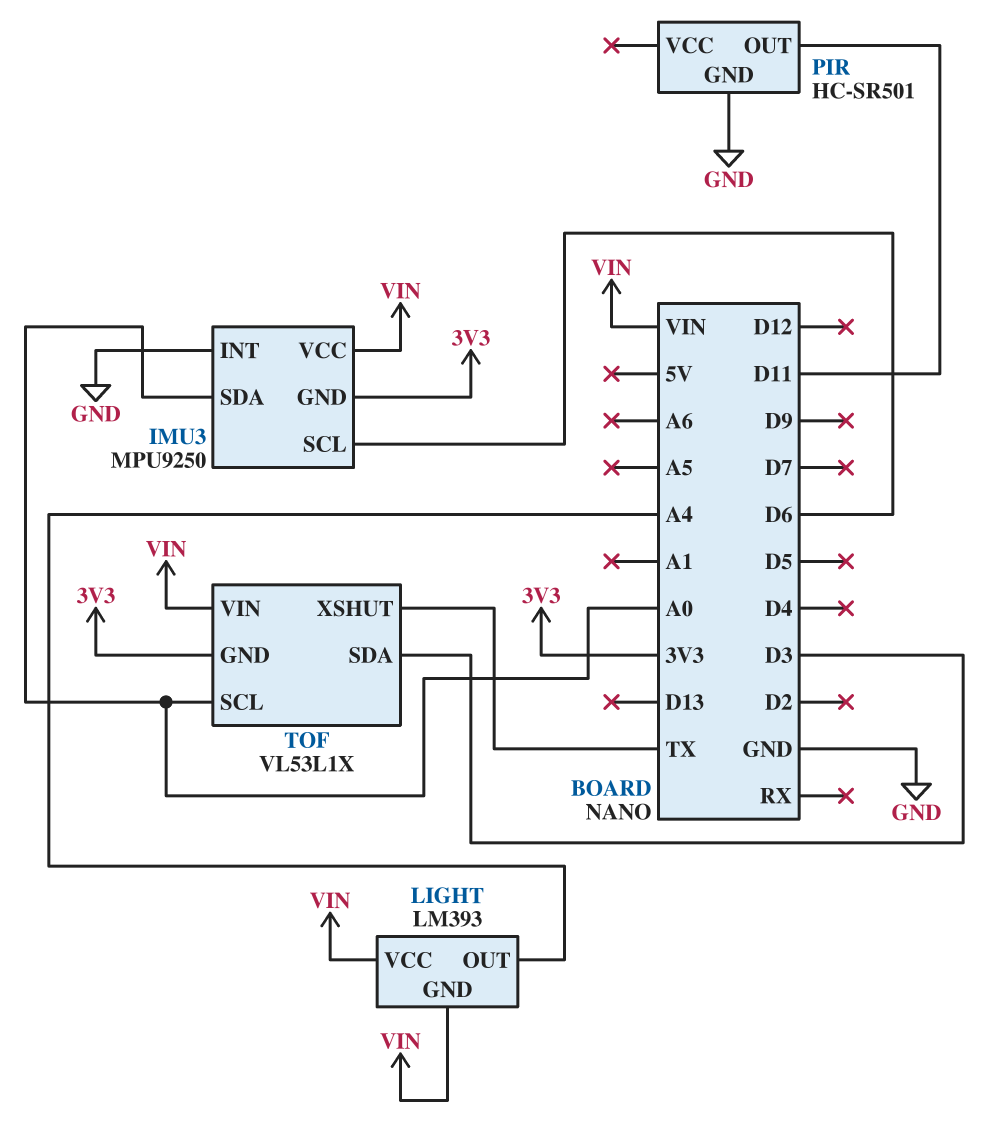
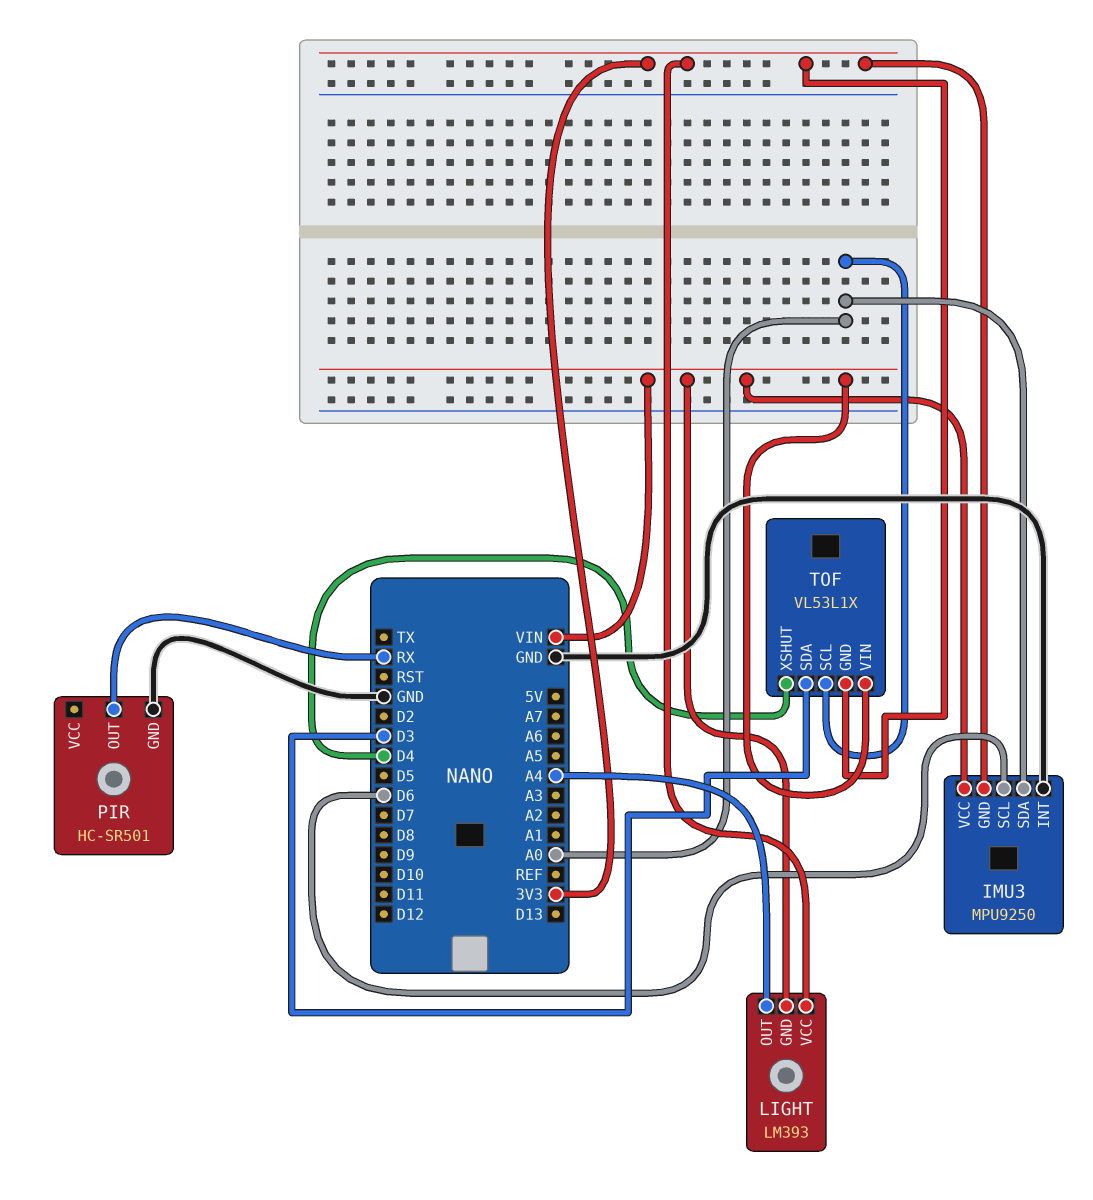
LIGHT pin VCC: VIN -> 3V3
PIR pin OUT: D11 -> RX
TOF pin XSHUT: TX -> D4

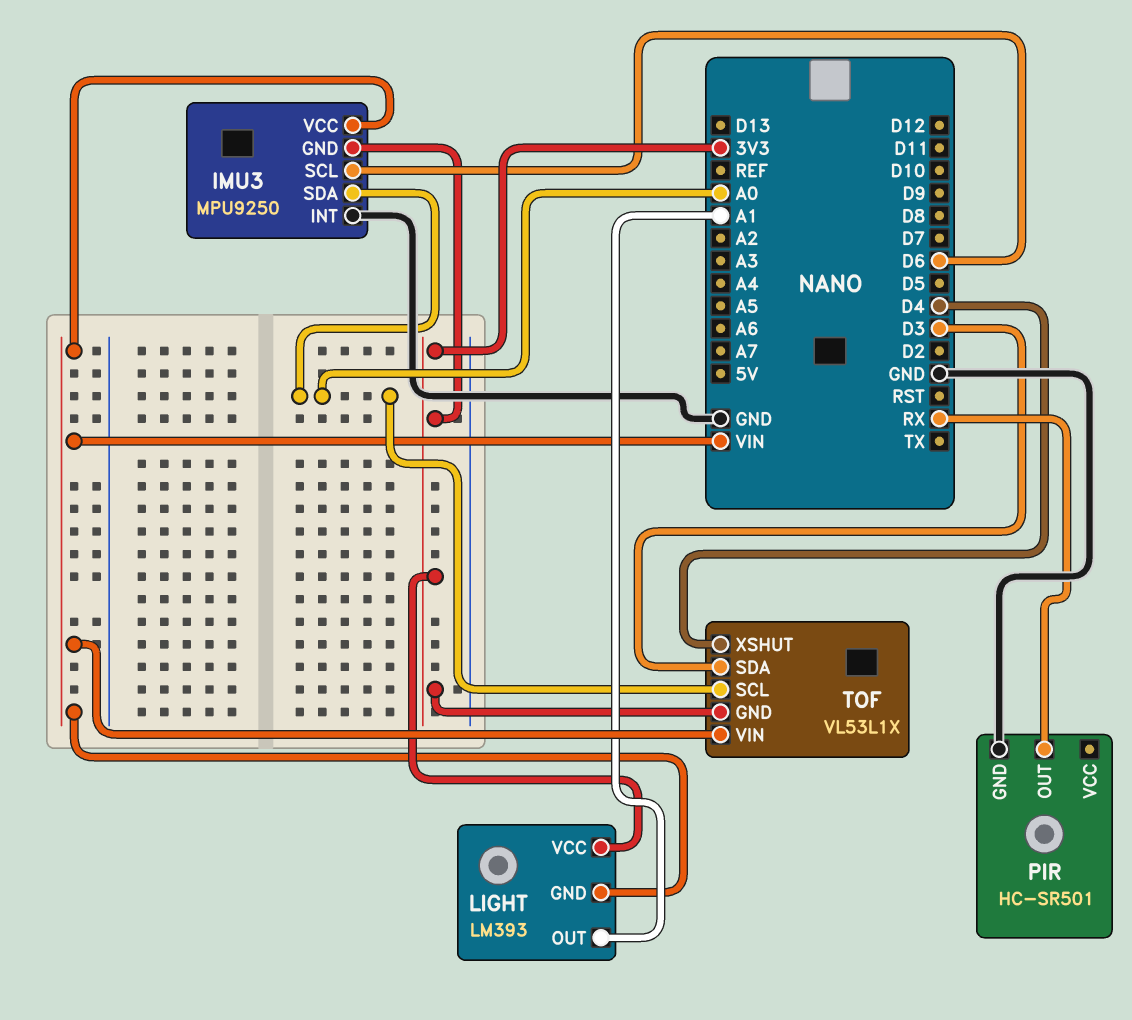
LIGHT pin OUT: A4 -> A1

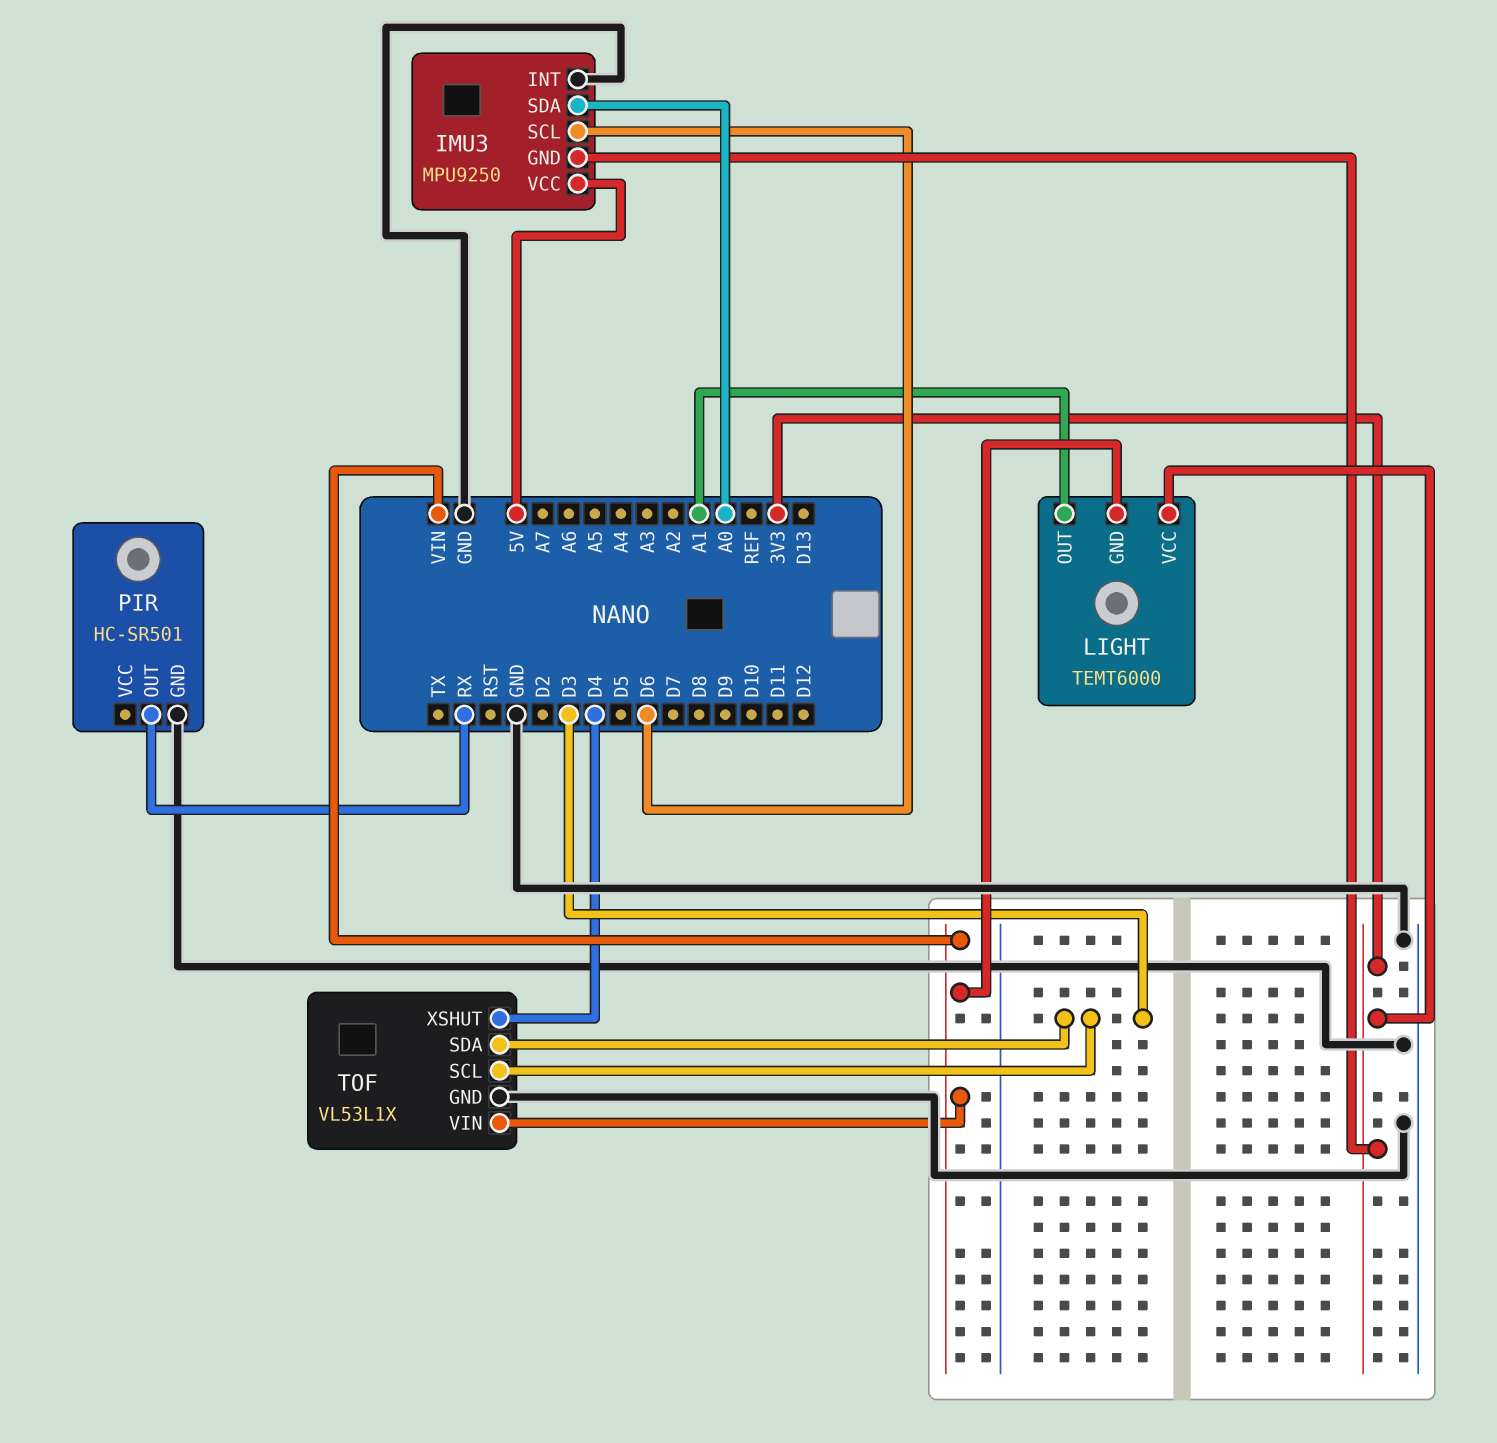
IMU3 pin VCC: VIN -> 5V
LIGHT: LM393 -> TEMT6000
TOF pin GND: 3V3 -> GND
TOF pin SCL: A0 -> D3

